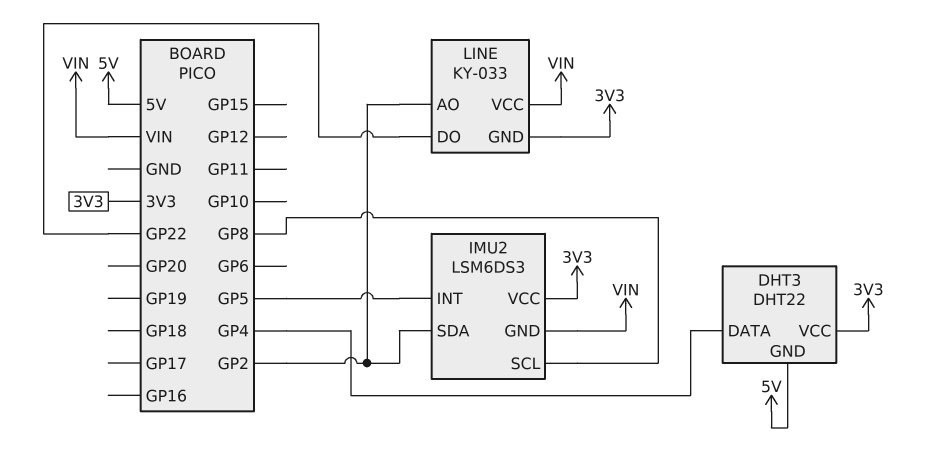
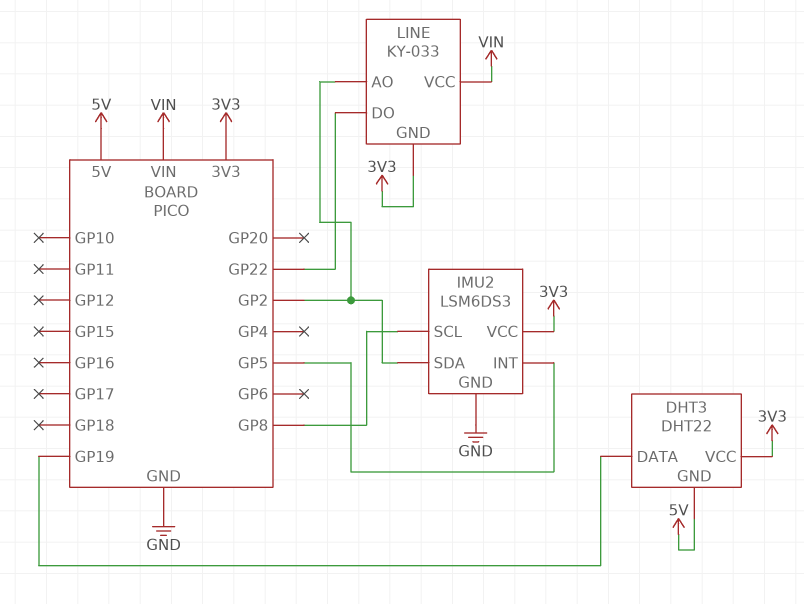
DHT3 pin DATA: GP4 -> GP19
IMU2 pin GND: VIN -> GND

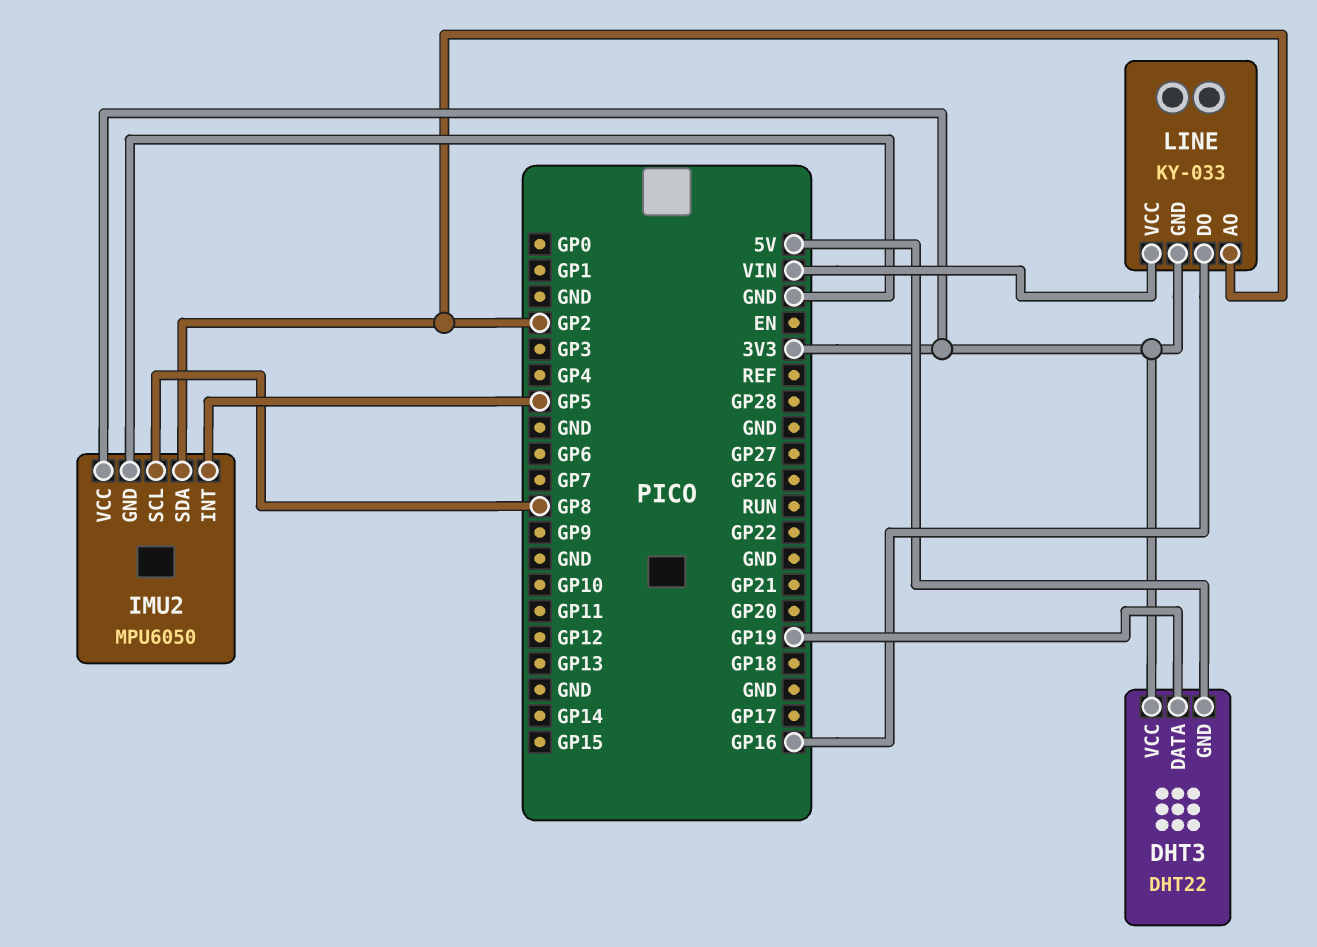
IMU2: LSM6DS3 -> MPU6050
LINE pin DO: GP22 -> GP16

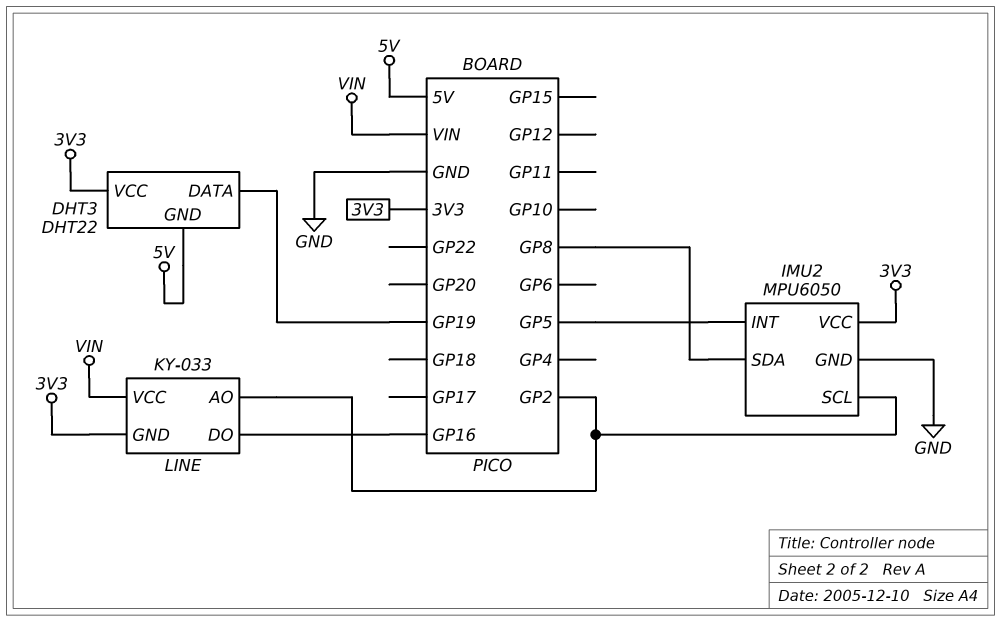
IMU2 pin SCL: GP8 -> GP2
IMU2 pin SDA: GP2 -> GP8

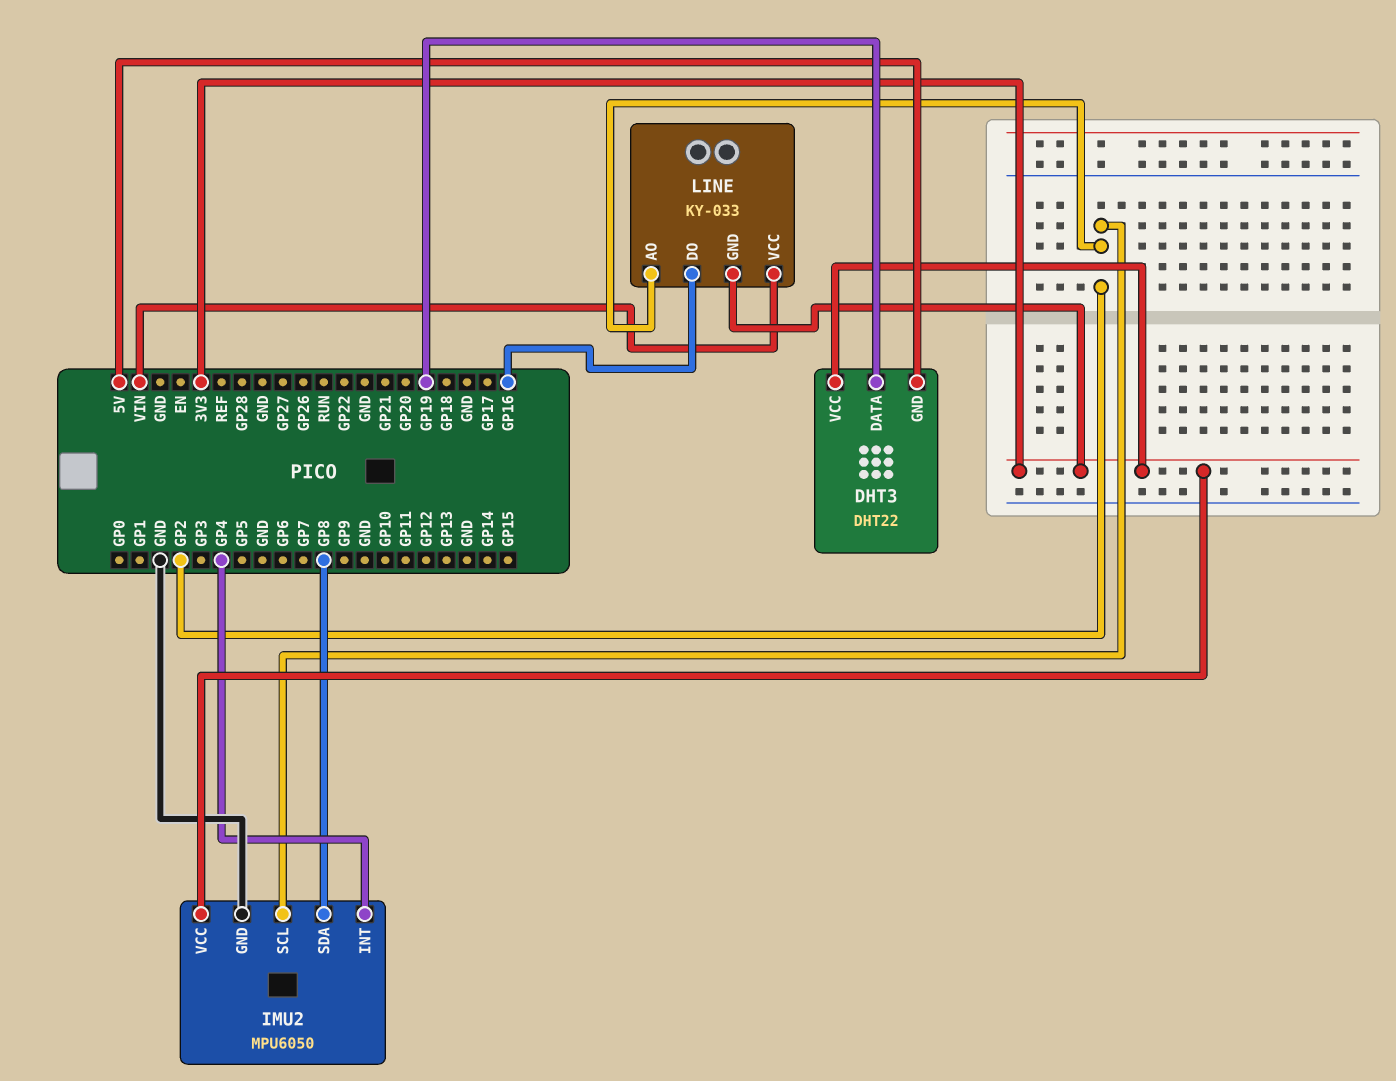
IMU2 pin INT: GP5 -> GP4

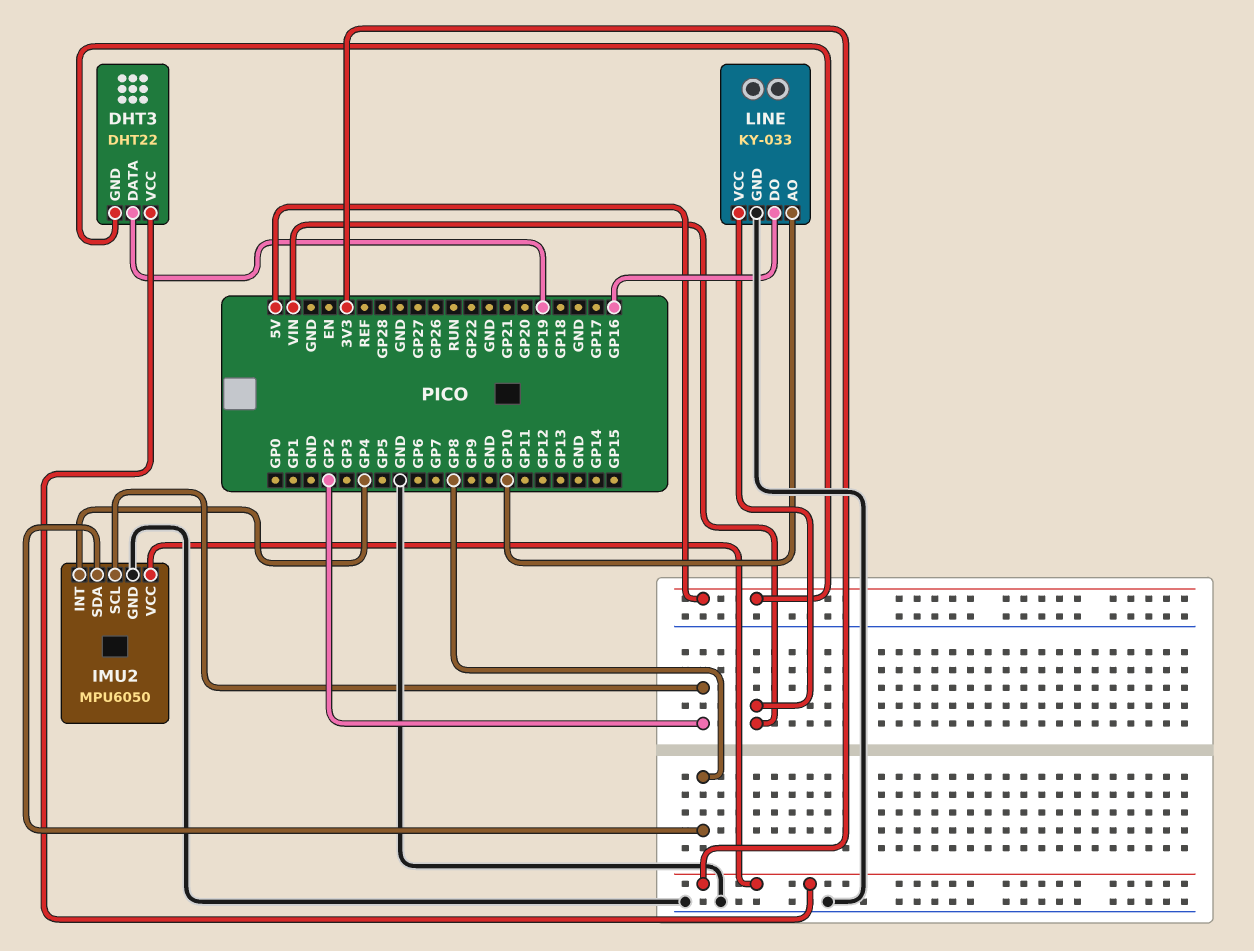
LINE pin AO: GP2 -> GP10
LINE pin GND: 3V3 -> GND

